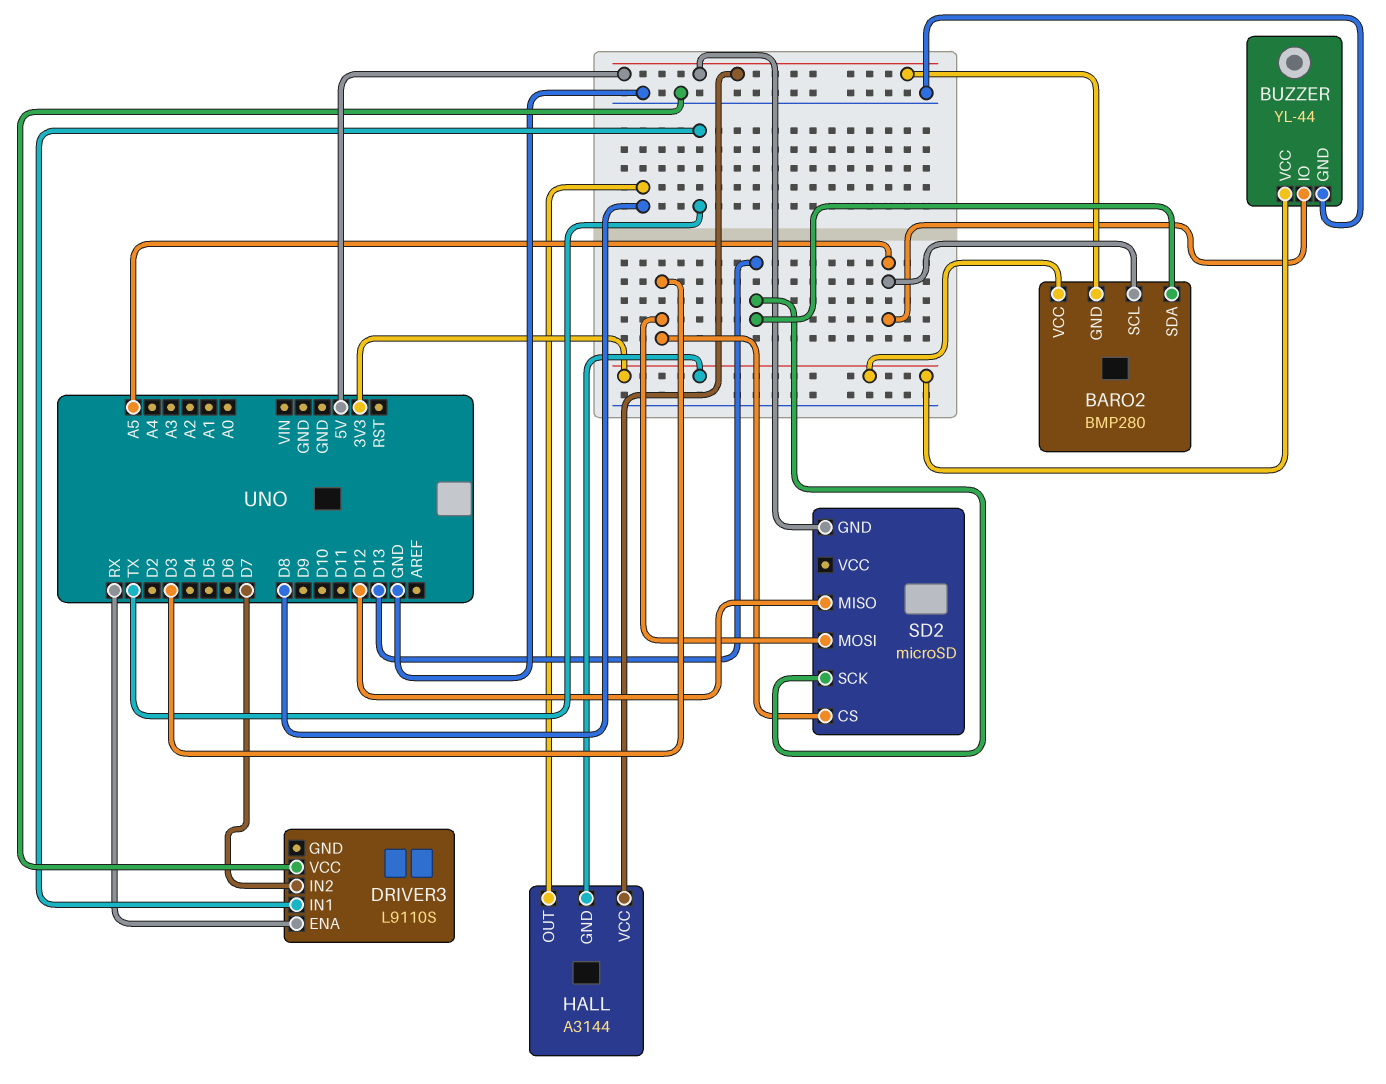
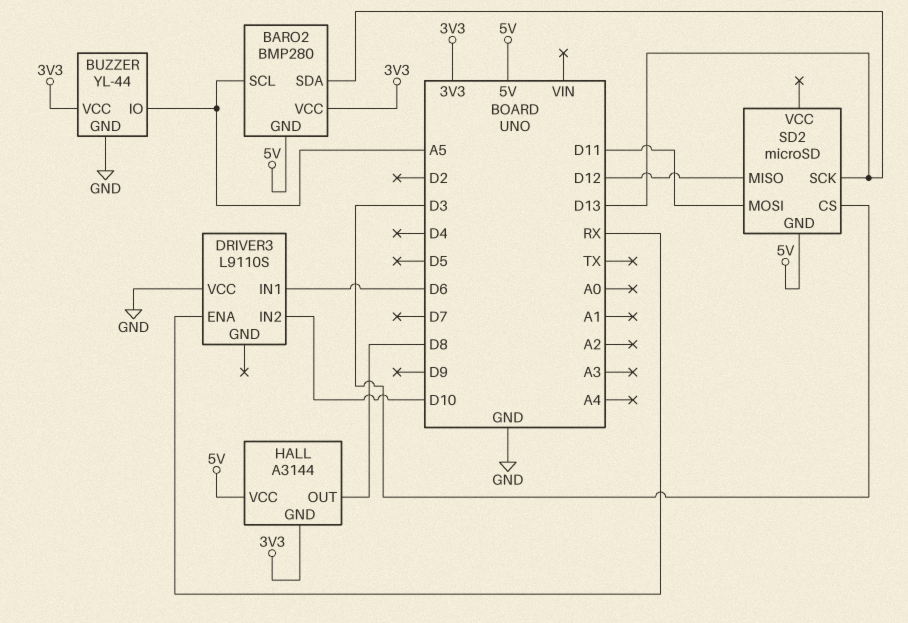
DRIVER3 pin IN1: TX -> D6
DRIVER3 pin IN2: D7 -> D10
SD2 pin MOSI: D3 -> D11

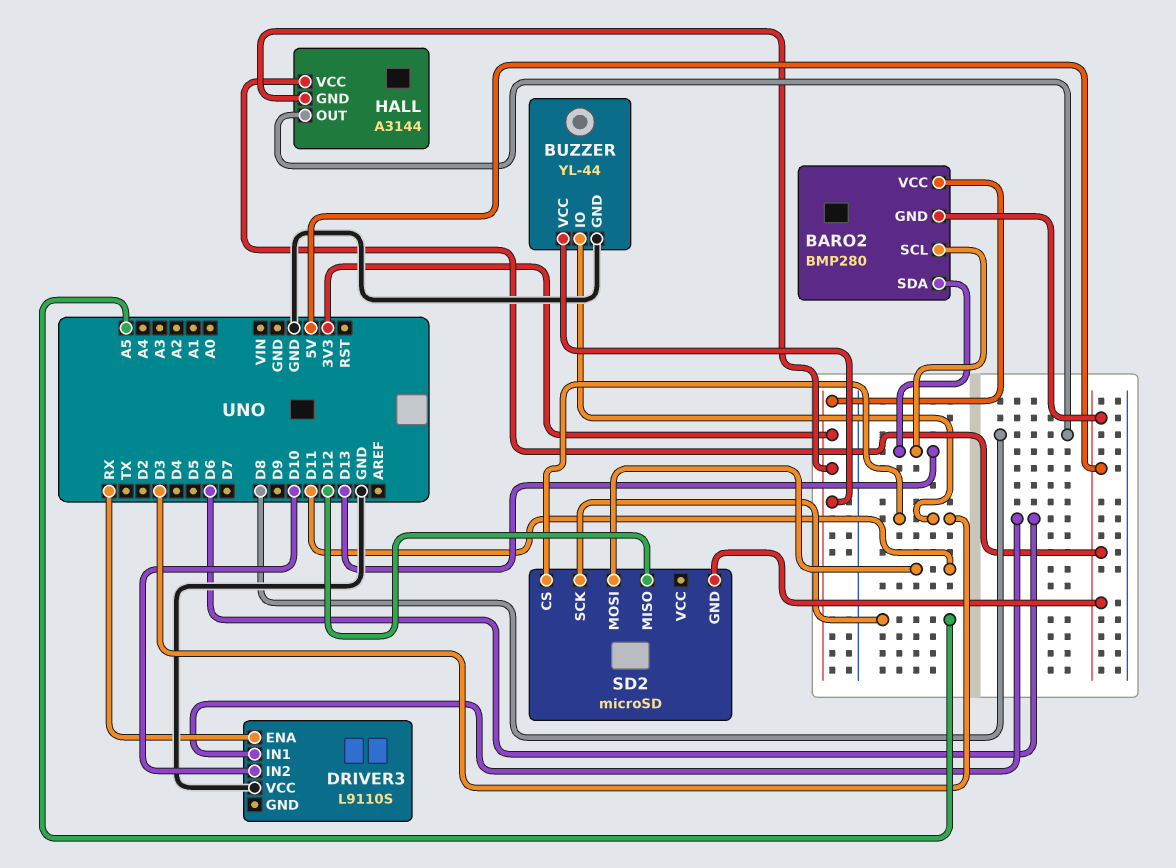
BARO2 pin SCL: A5 -> D13
BUZZER pin IO: A5 -> D3
SD2 pin SCK: D13 -> A5

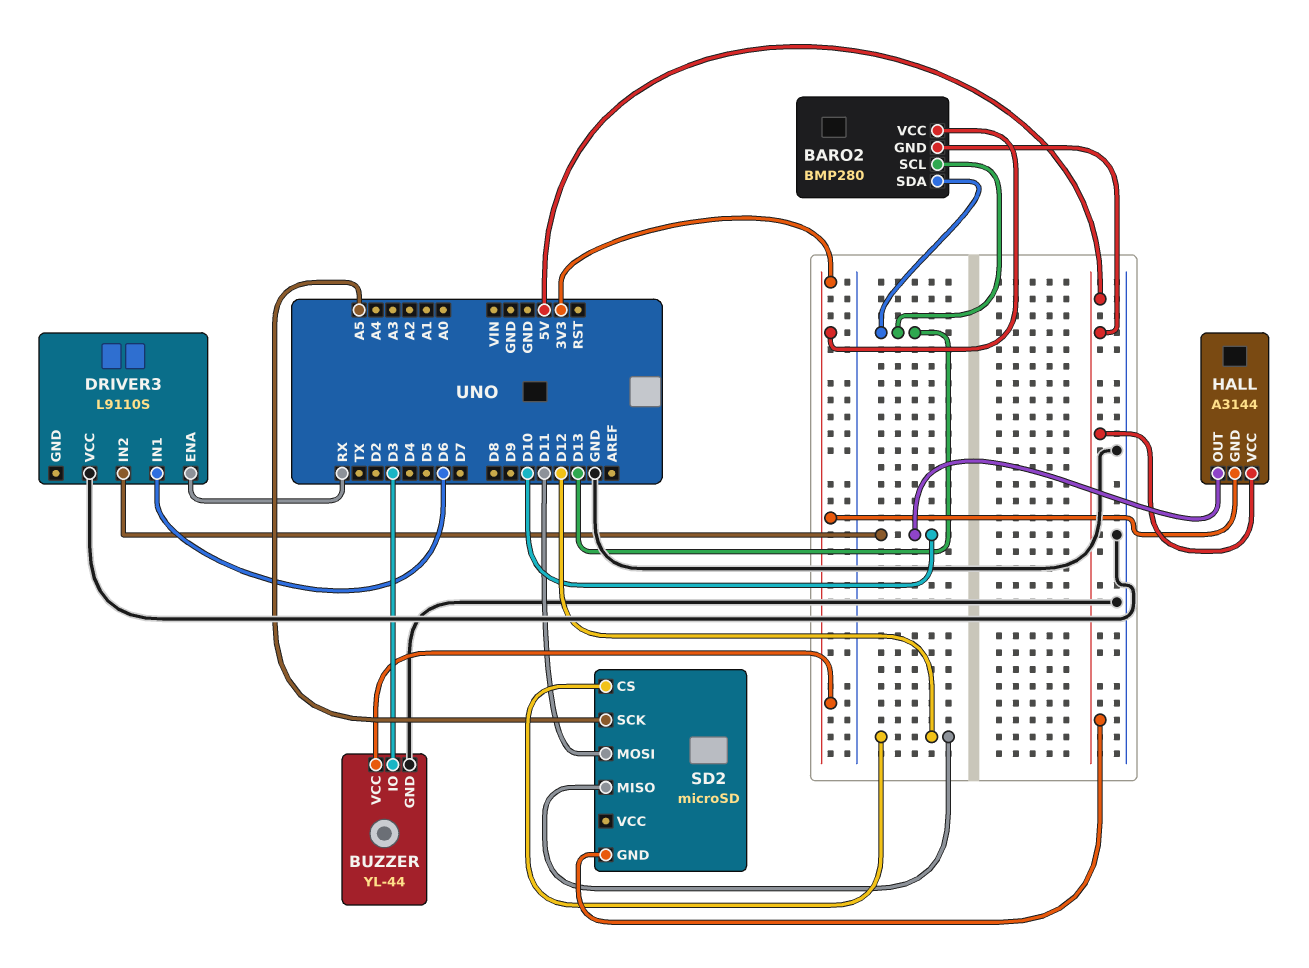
HALL pin OUT: D8 -> D10
SD2 pin CS: D3 -> D12

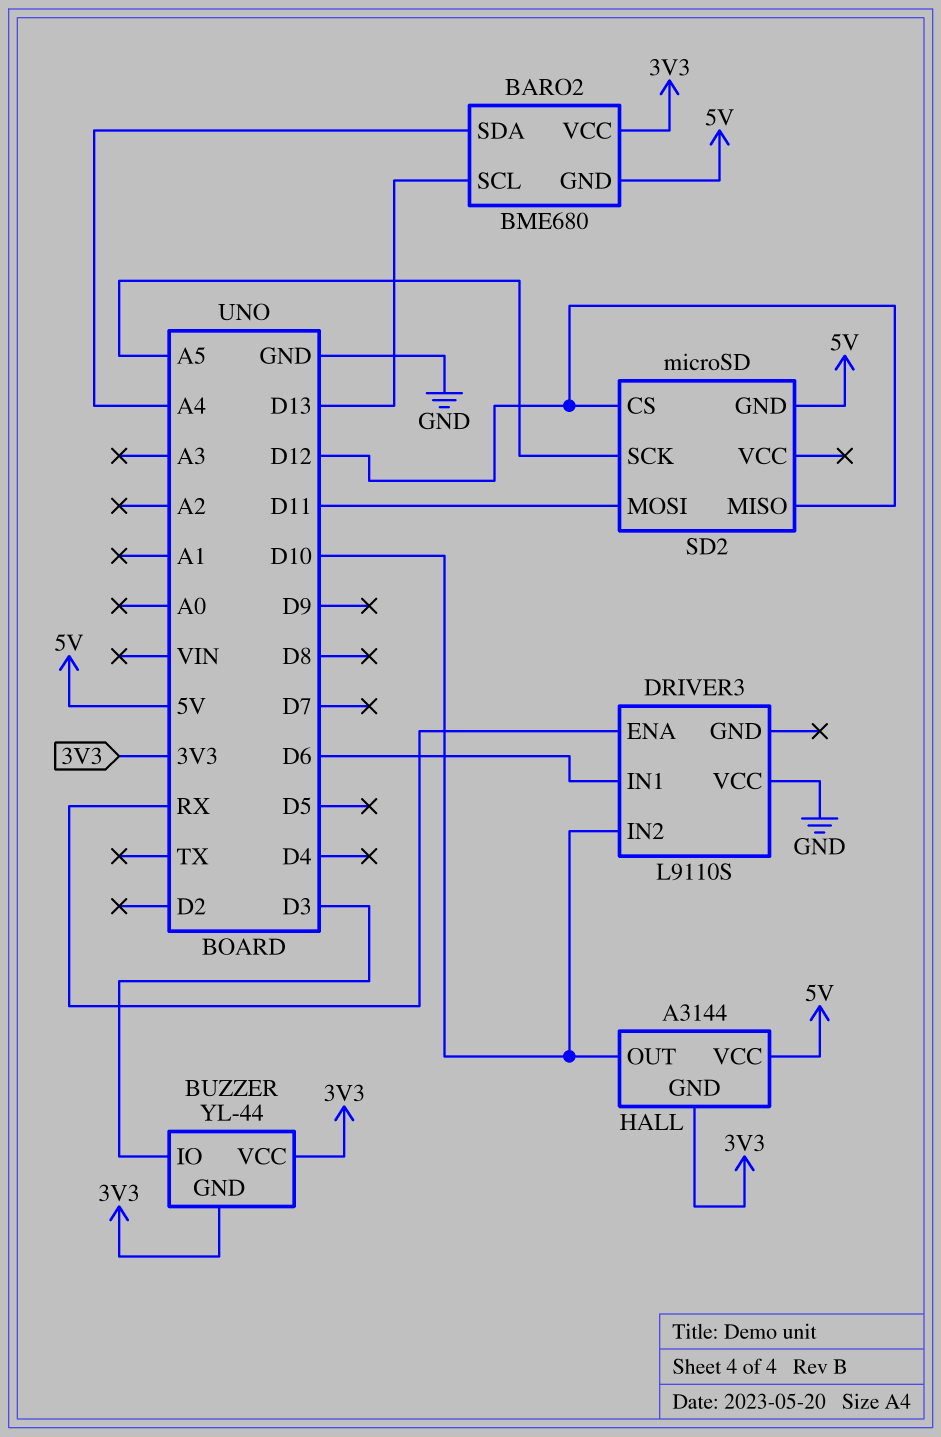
BARO2: BMP280 -> BME680
BARO2 pin SDA: D13 -> A4
BUZZER pin GND: GND -> 3V3

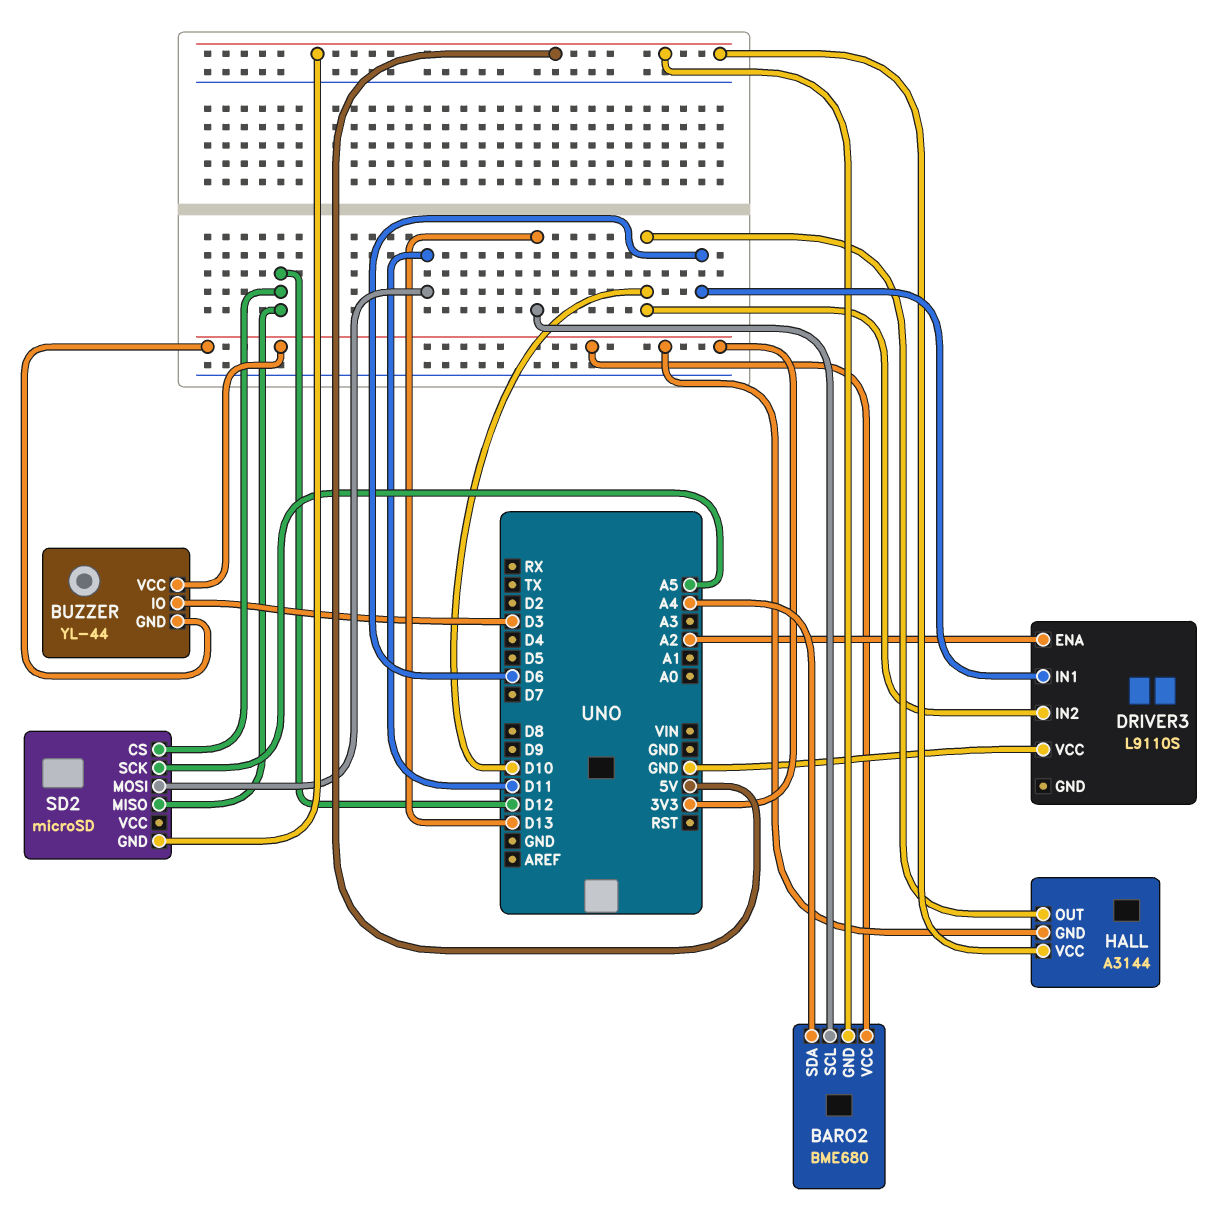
DRIVER3 pin ENA: RX -> A2

